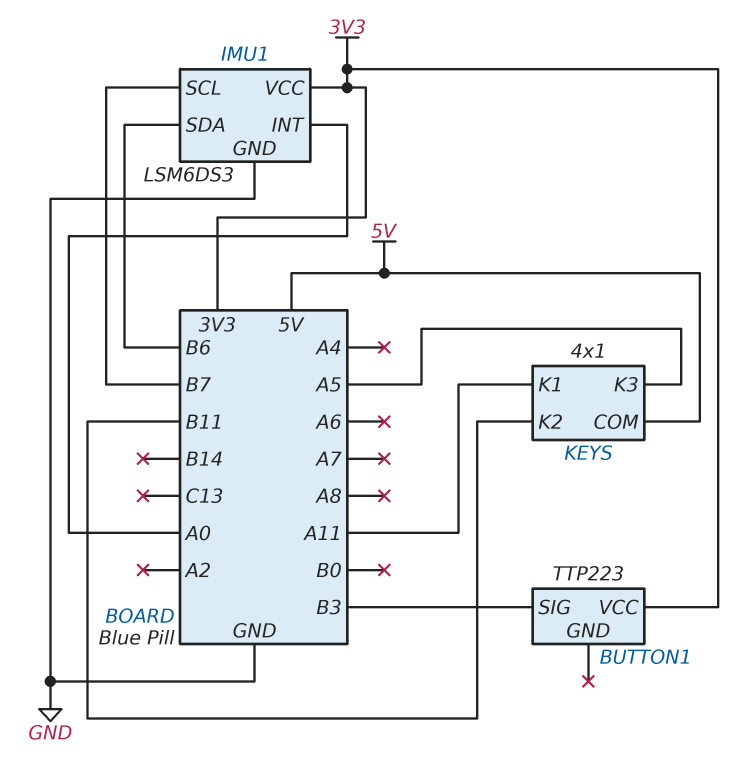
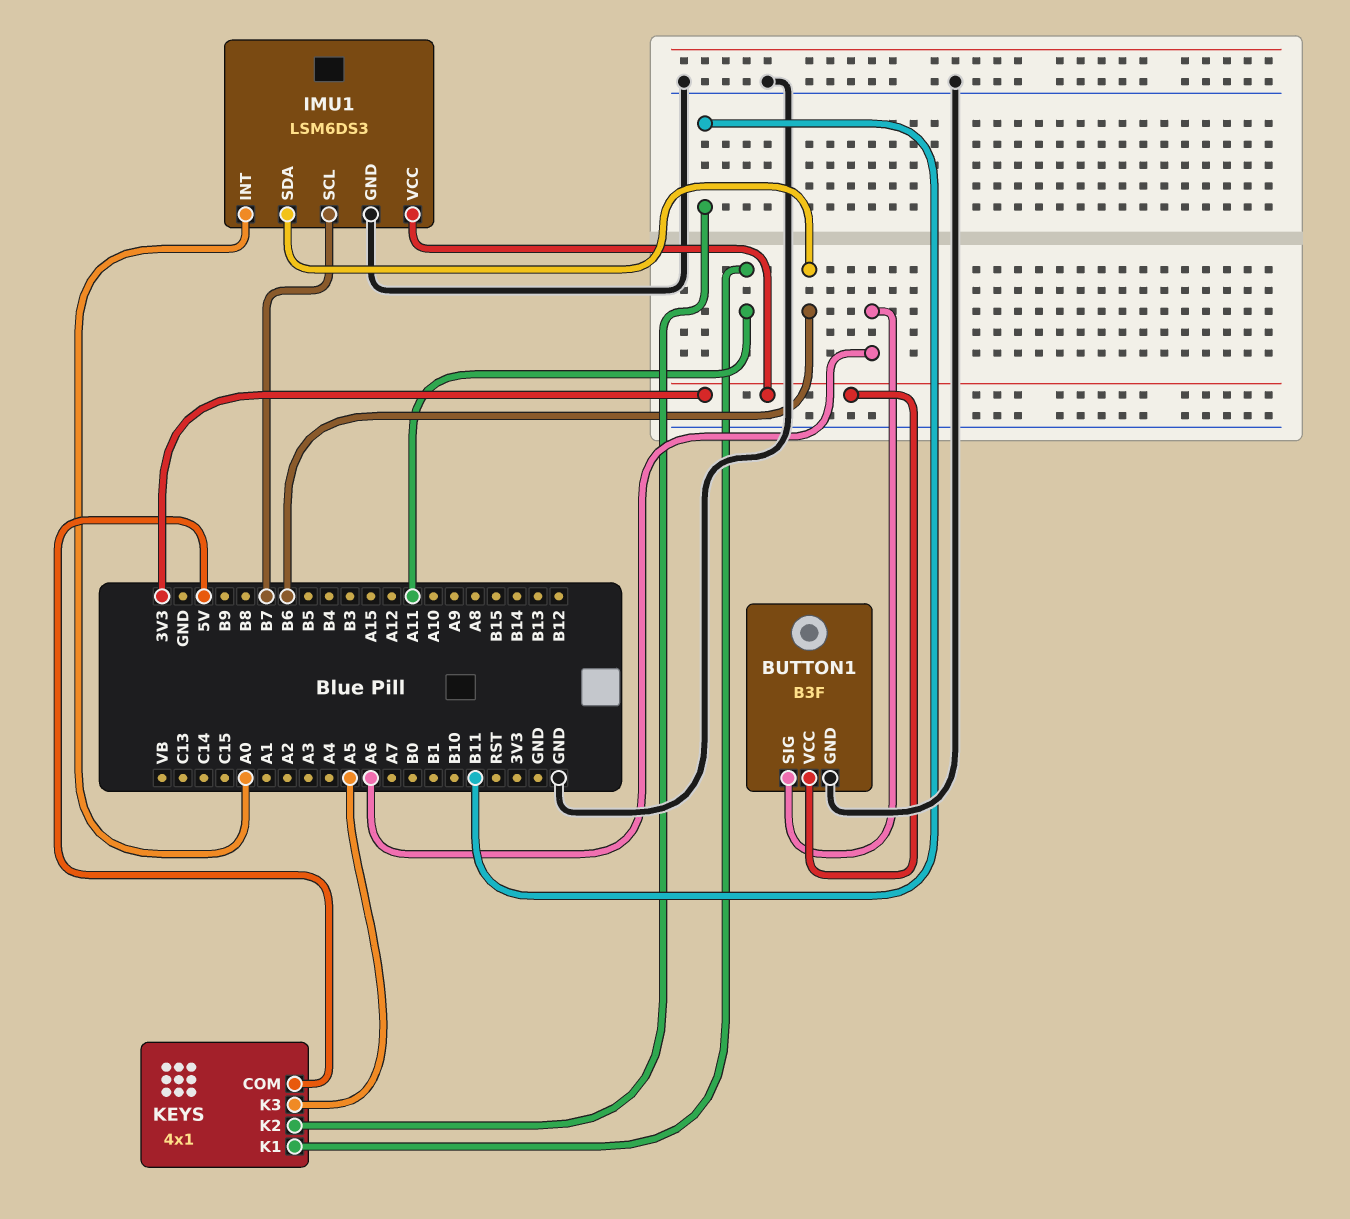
BUTTON1: TTP223 -> B3F
BUTTON1 pin GND: none -> GND
BUTTON1 pin SIG: B3 -> A6

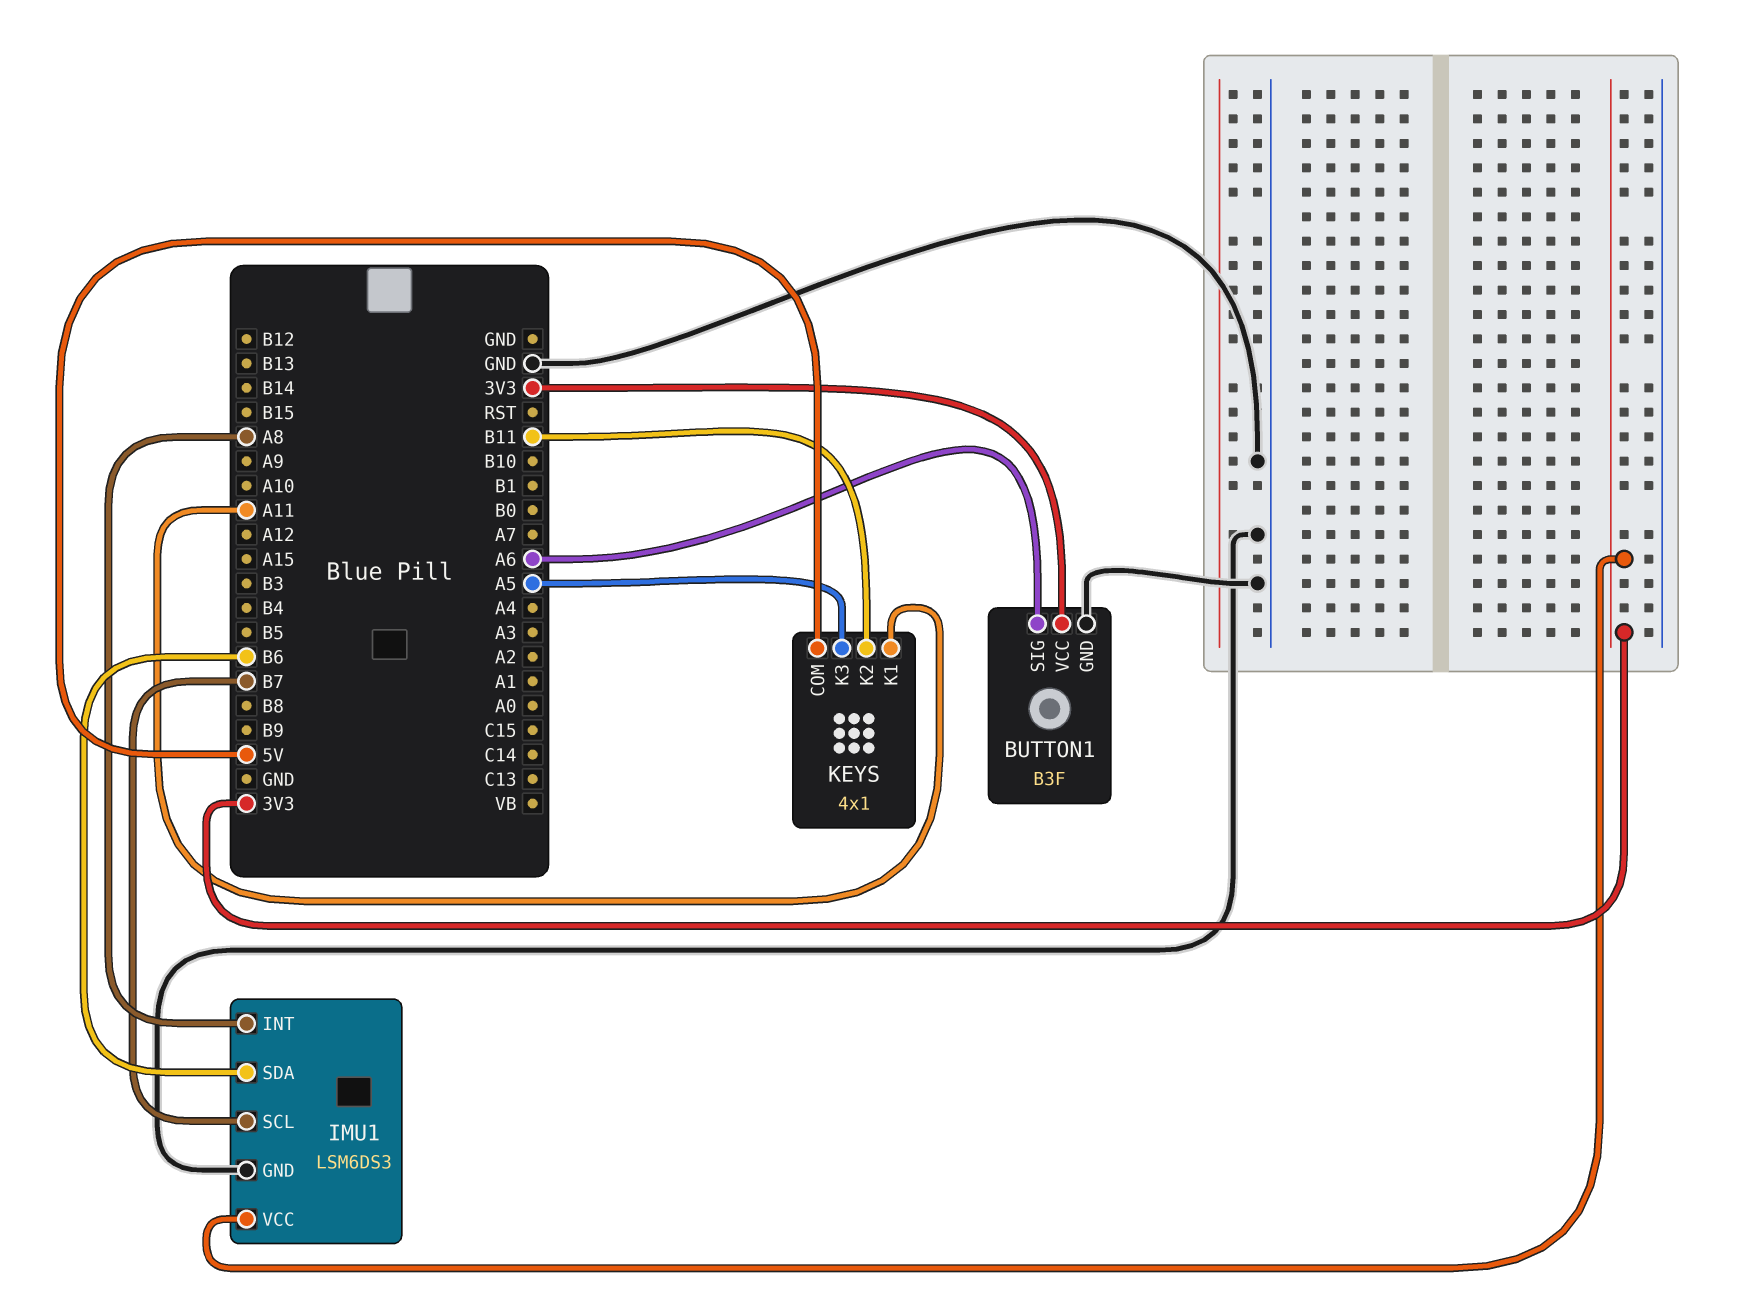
IMU1 pin INT: A0 -> A8

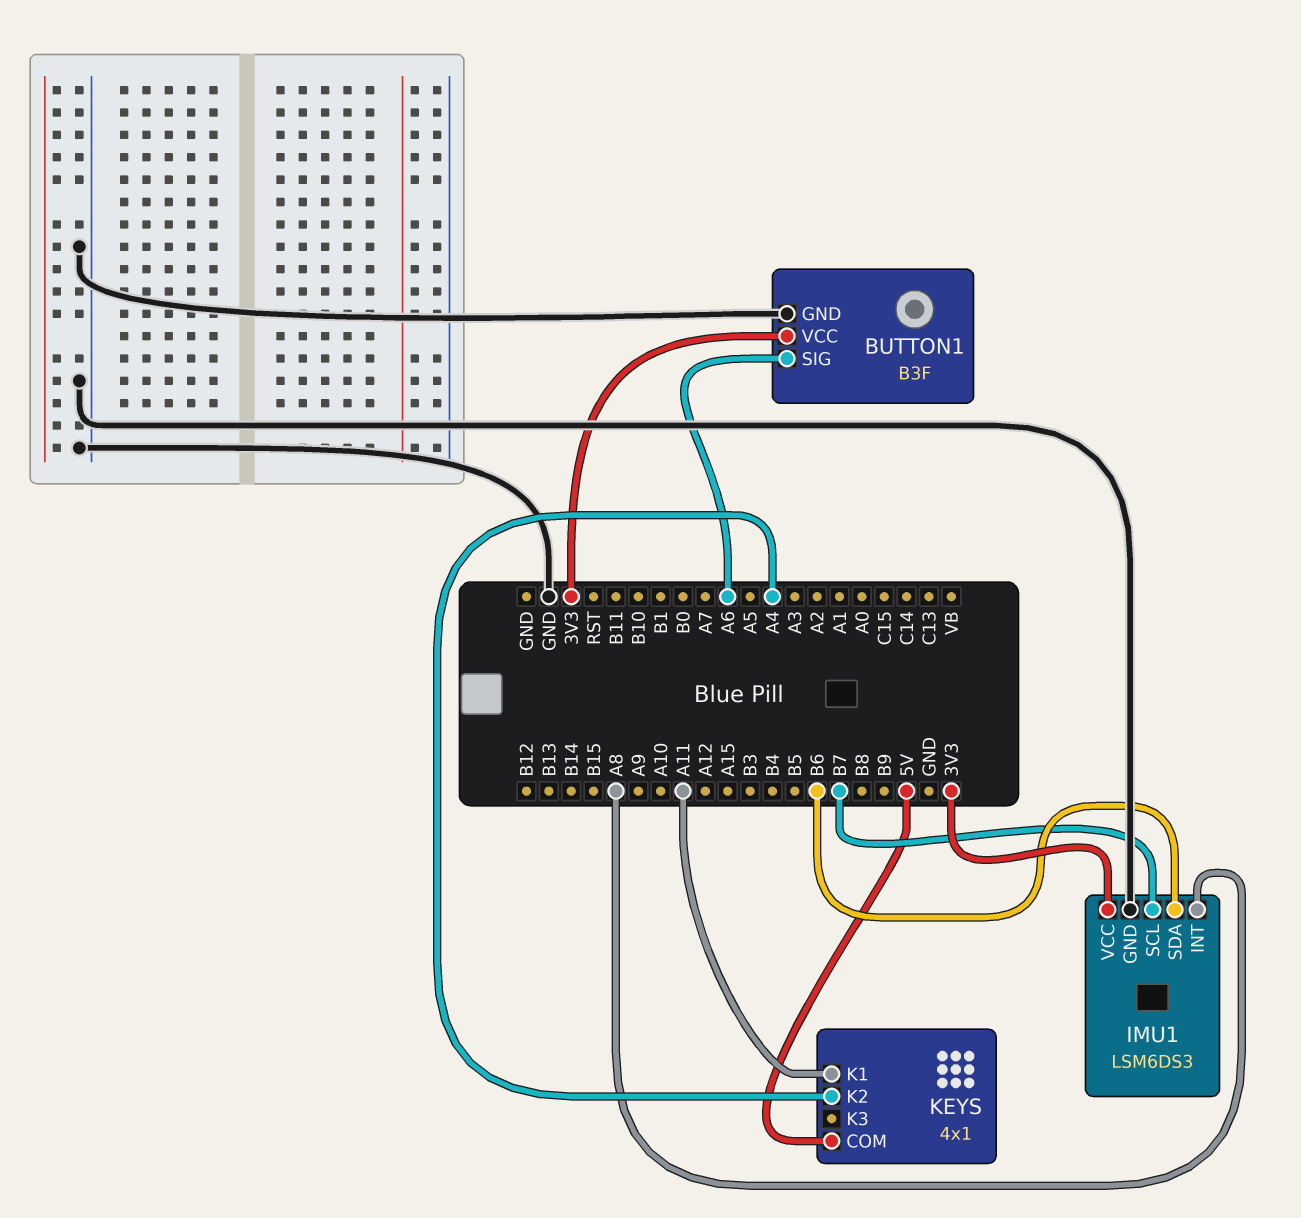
KEYS pin K2: B11 -> A4
KEYS pin K3: A5 -> none

